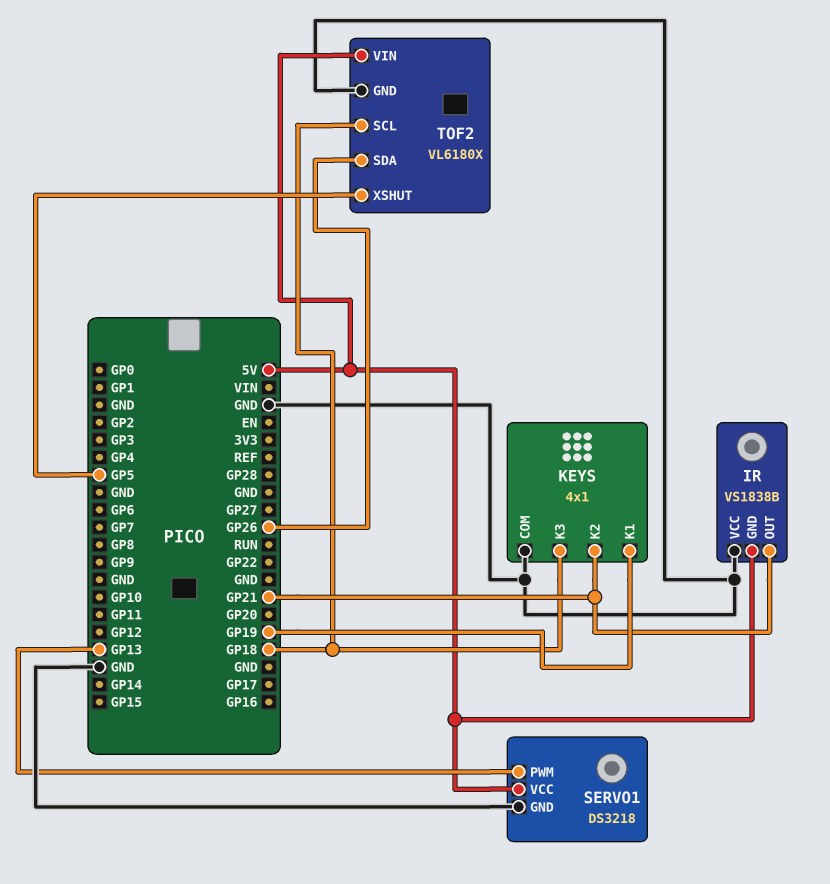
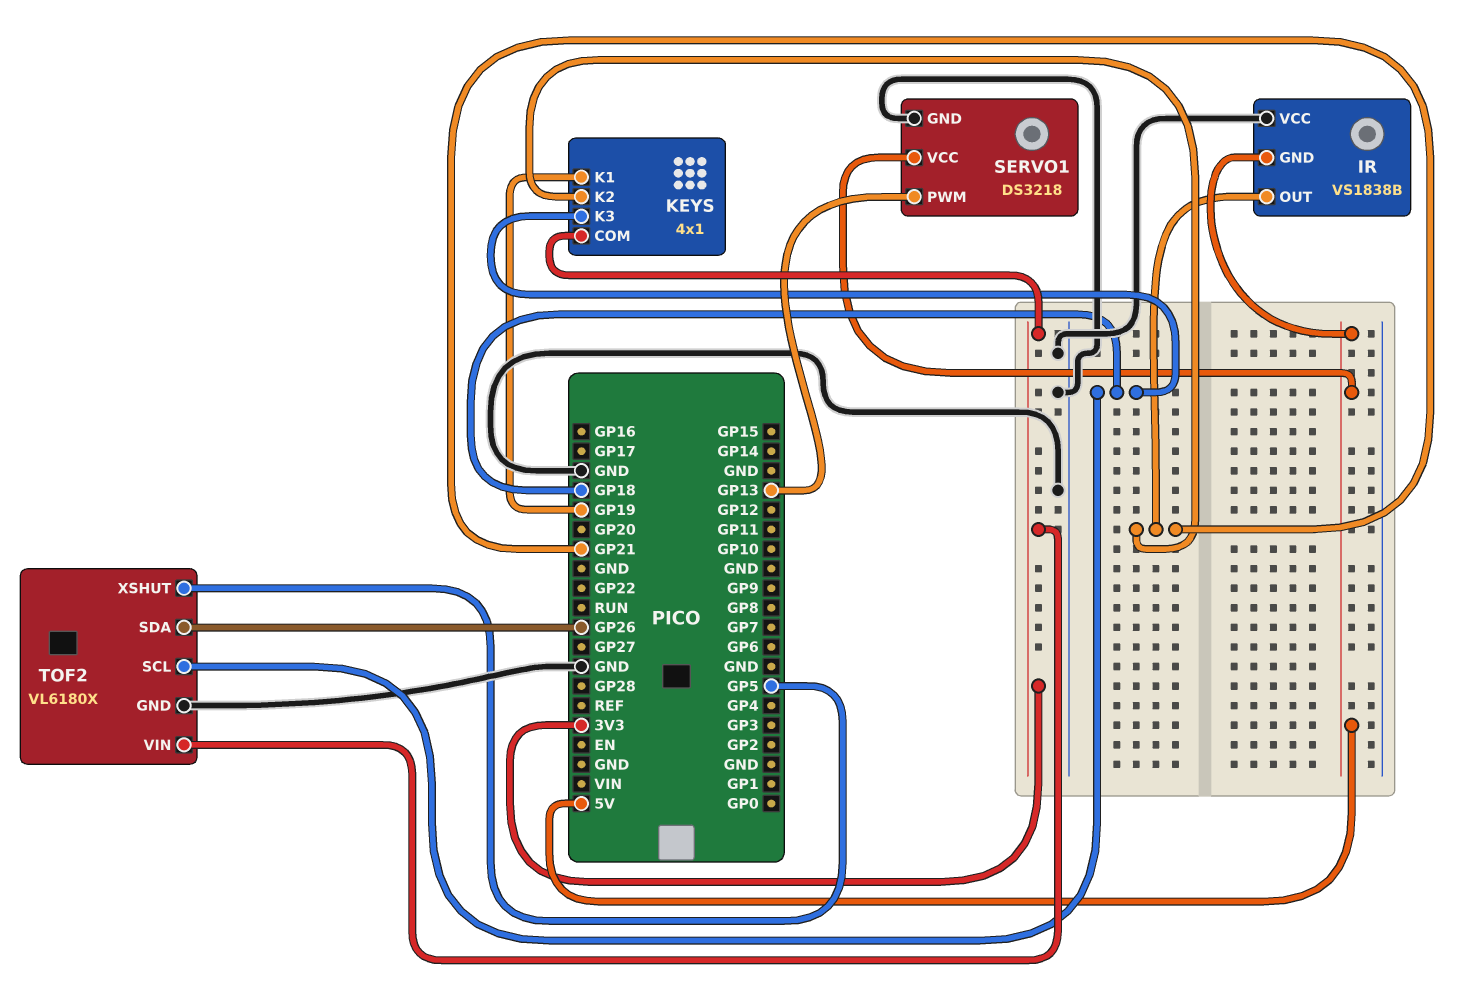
KEYS pin COM: GND -> 3V3
TOF2 pin VIN: 5V -> 3V3

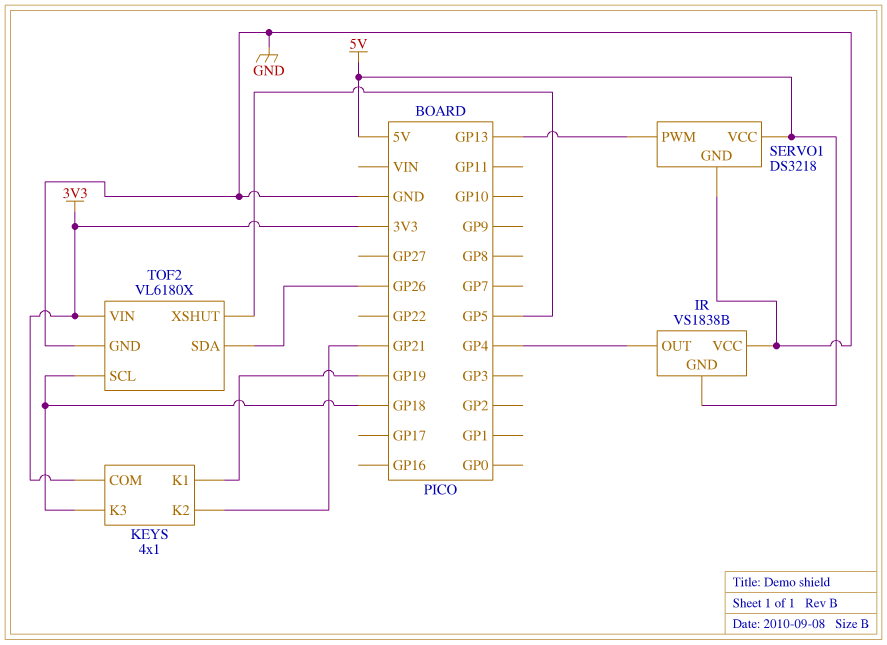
IR pin OUT: GP21 -> GP4

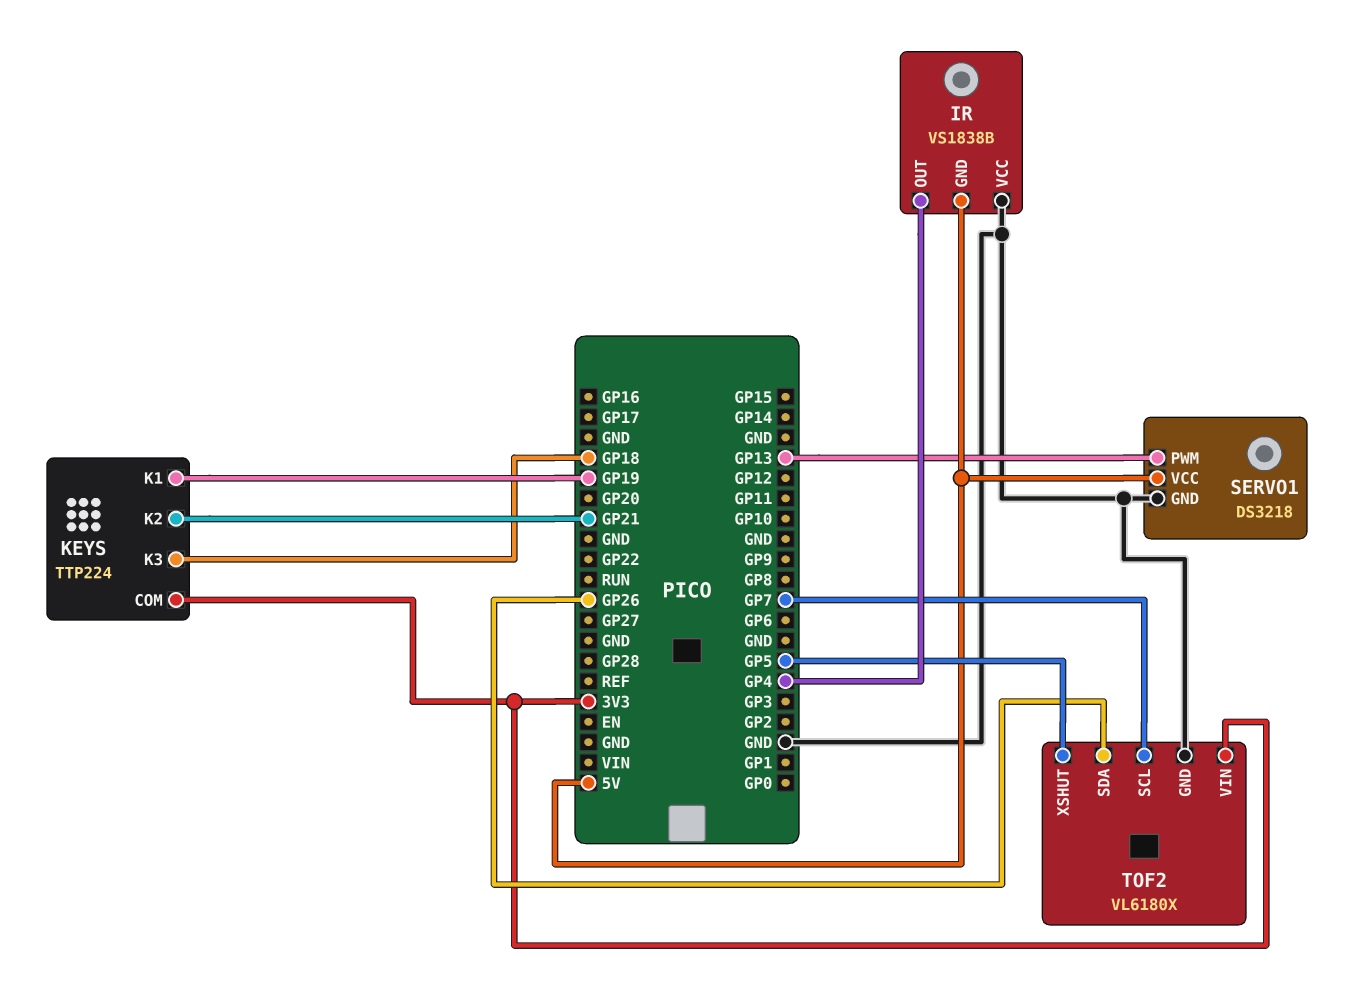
KEYS: 4x1 -> TTP224
TOF2 pin SCL: GP18 -> GP7

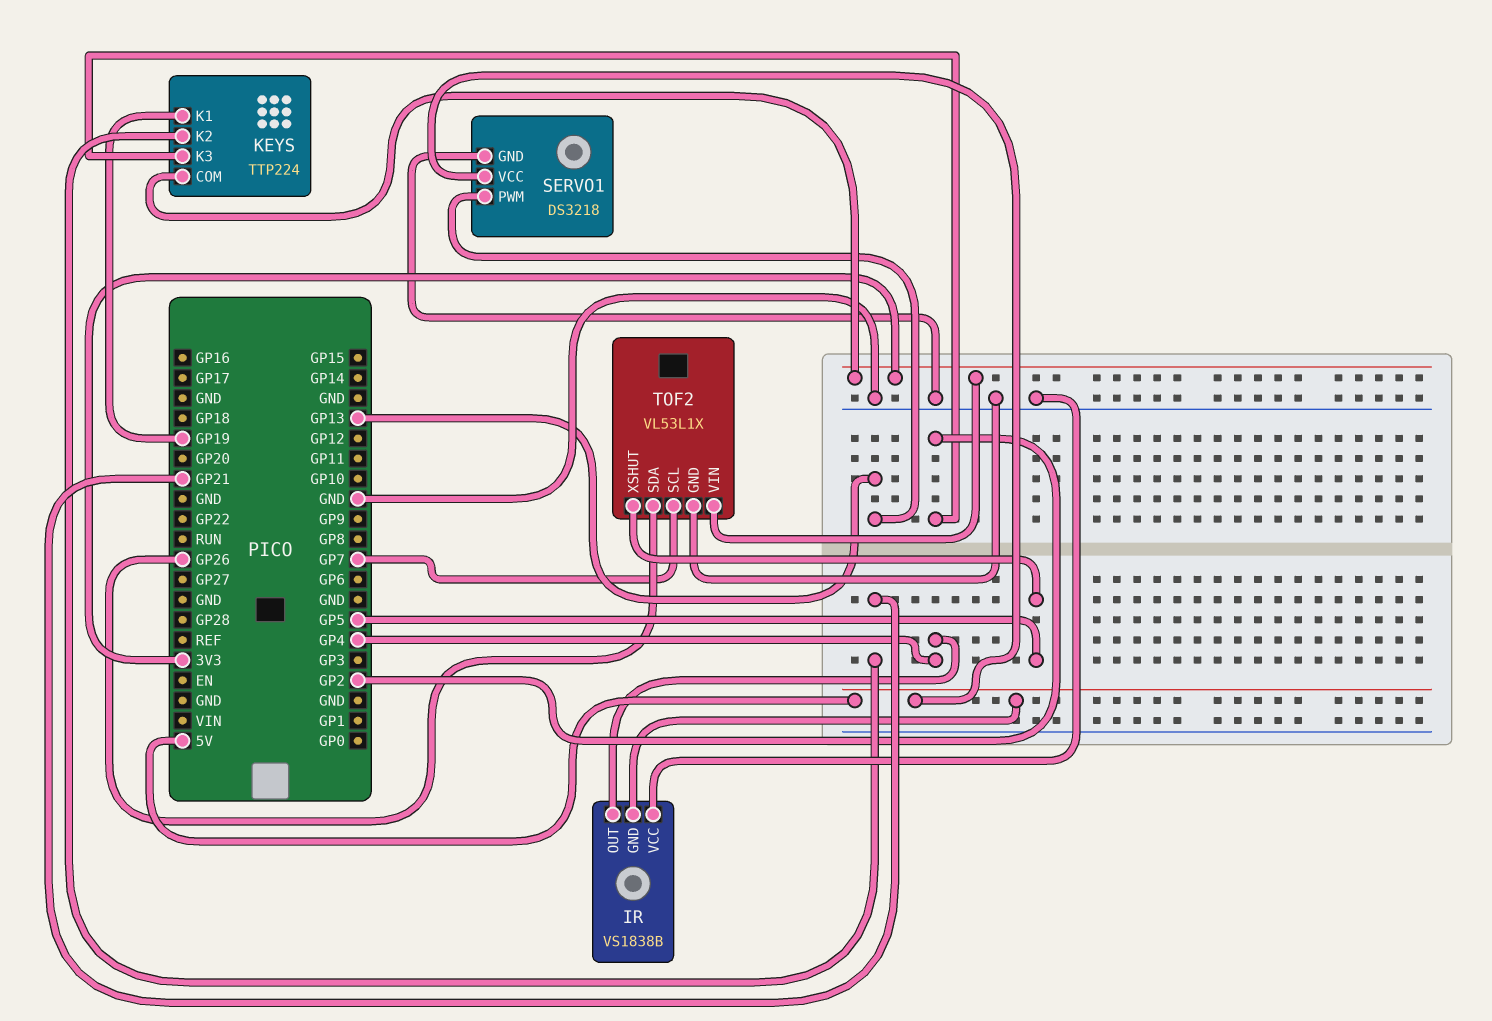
KEYS pin K3: GP18 -> GP2
TOF2: VL6180X -> VL53L1X

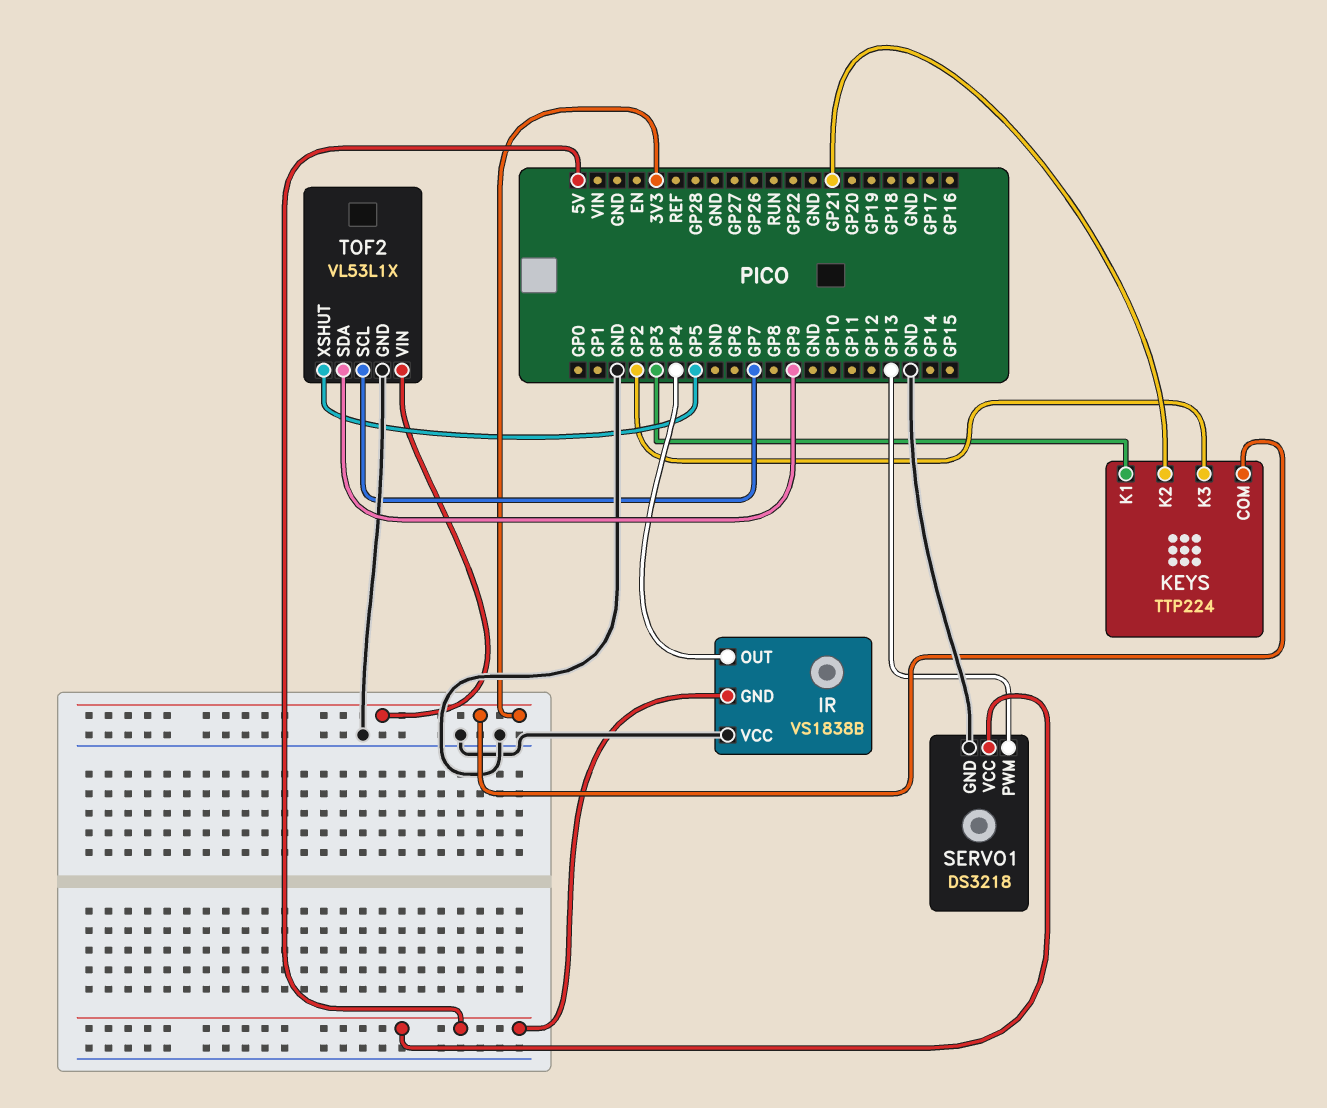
KEYS pin K1: GP19 -> GP3
TOF2 pin SDA: GP26 -> GP9

